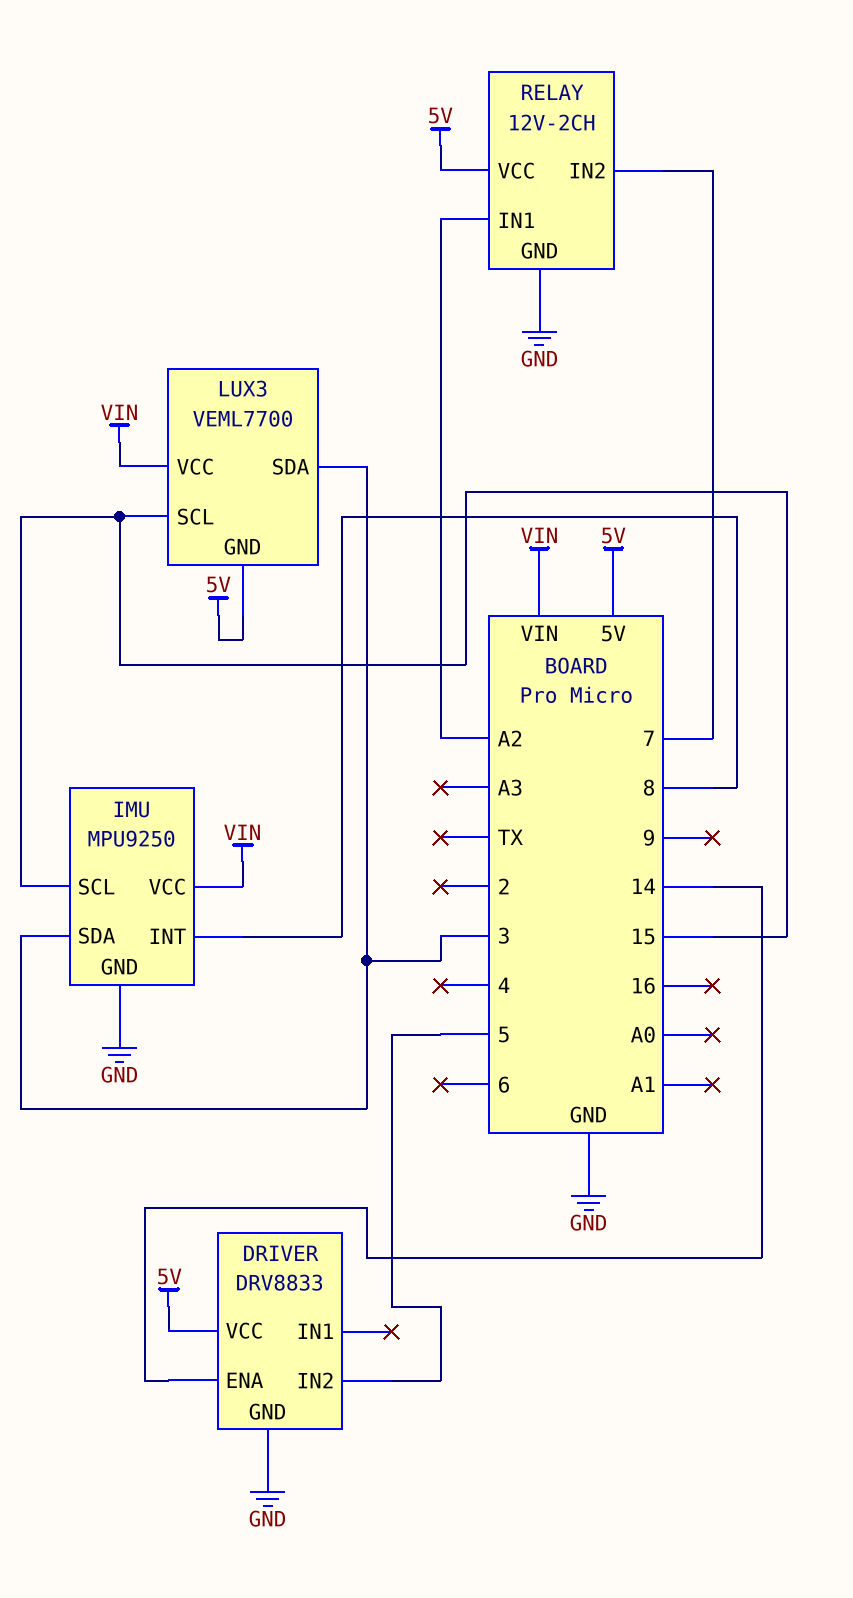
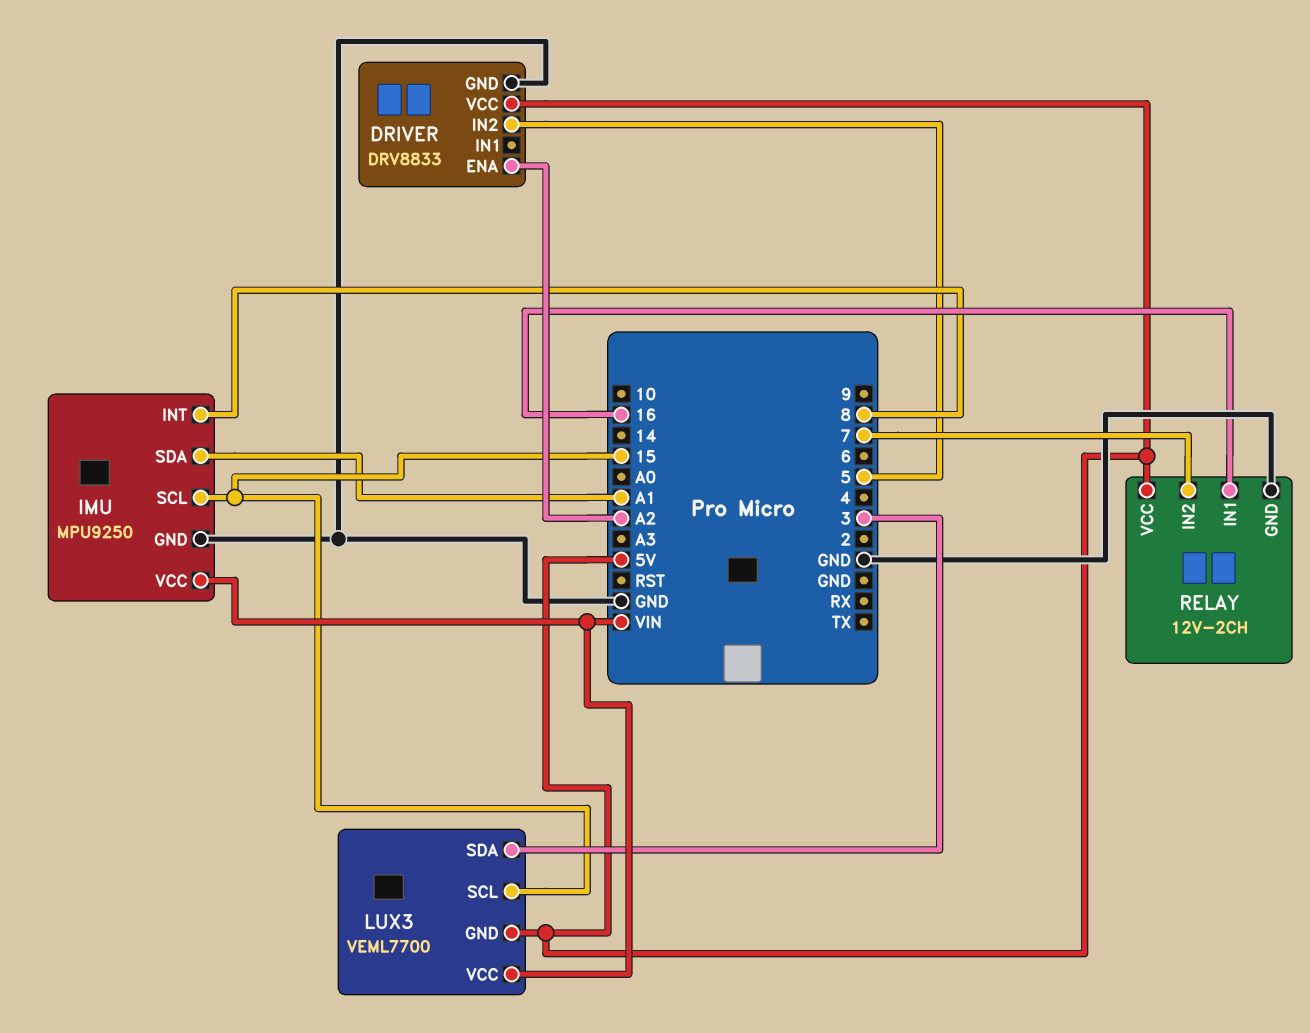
DRIVER pin ENA: 14 -> A2
IMU pin SDA: 3 -> A1
RELAY pin IN1: A2 -> 16

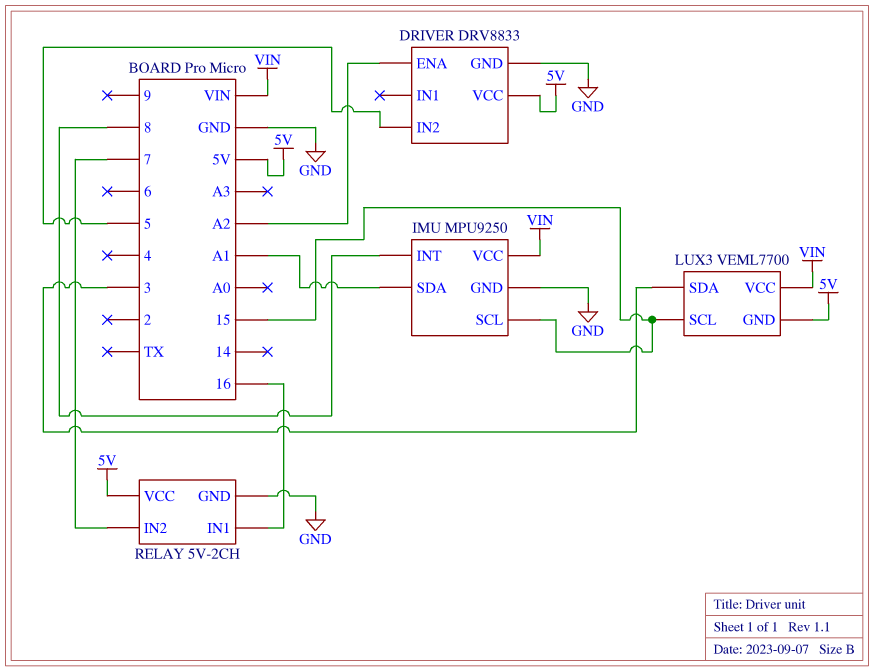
RELAY: 12V-2CH -> 5V-2CH

